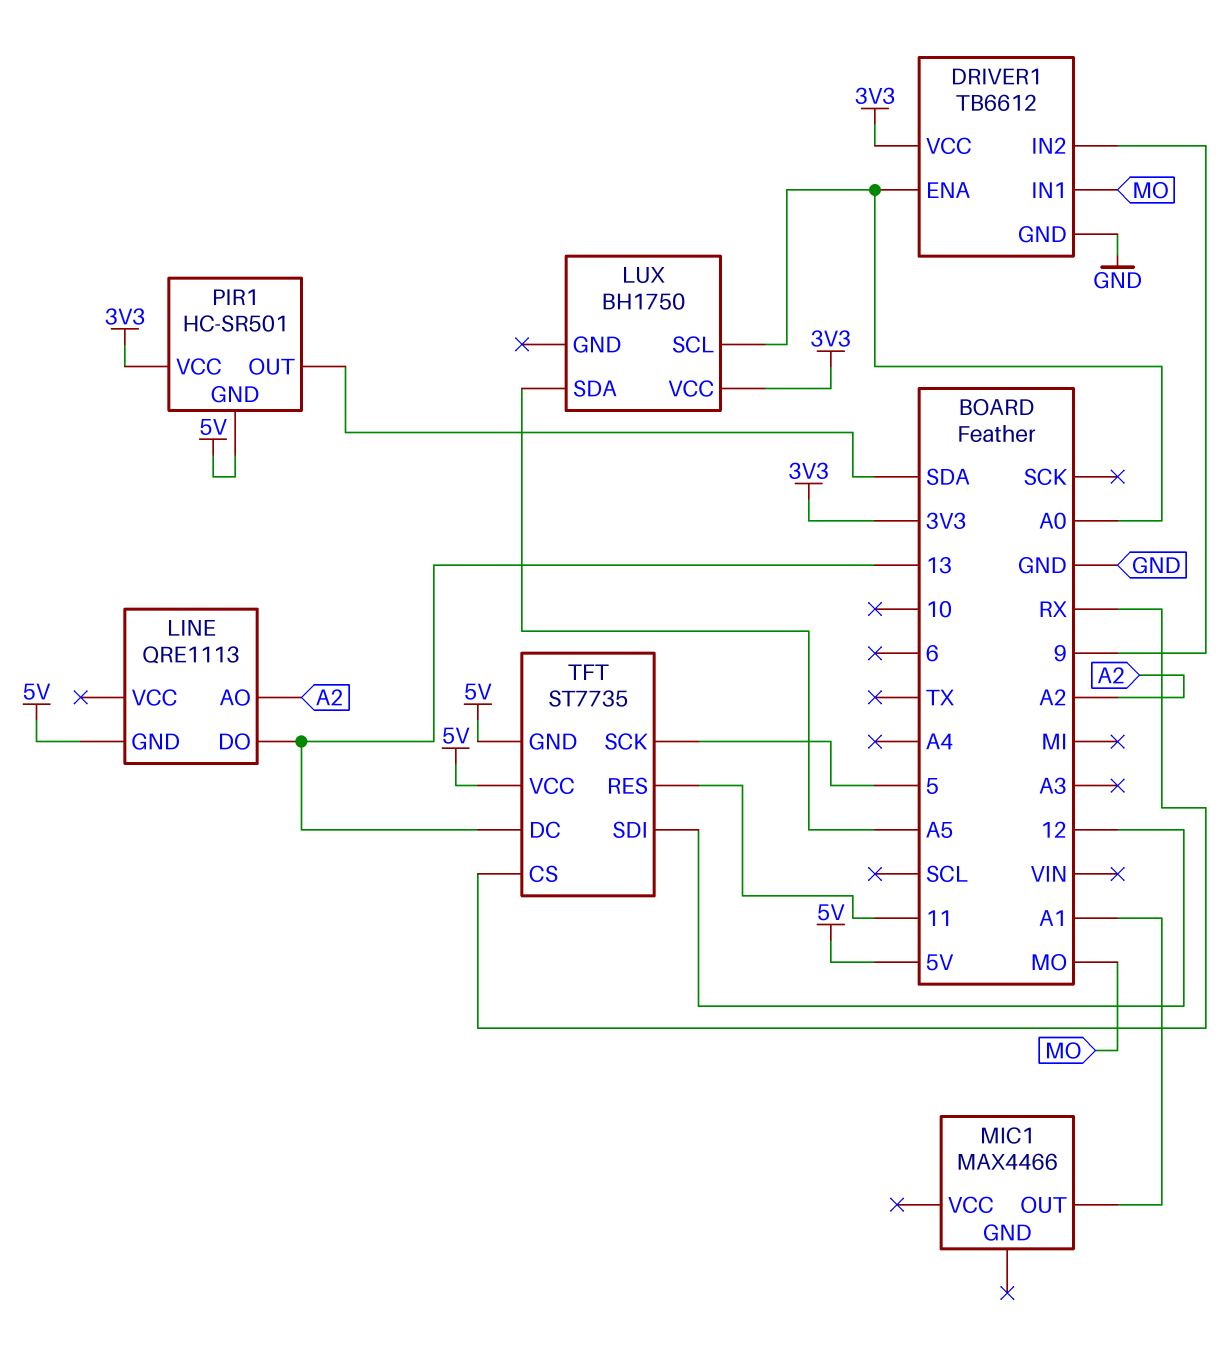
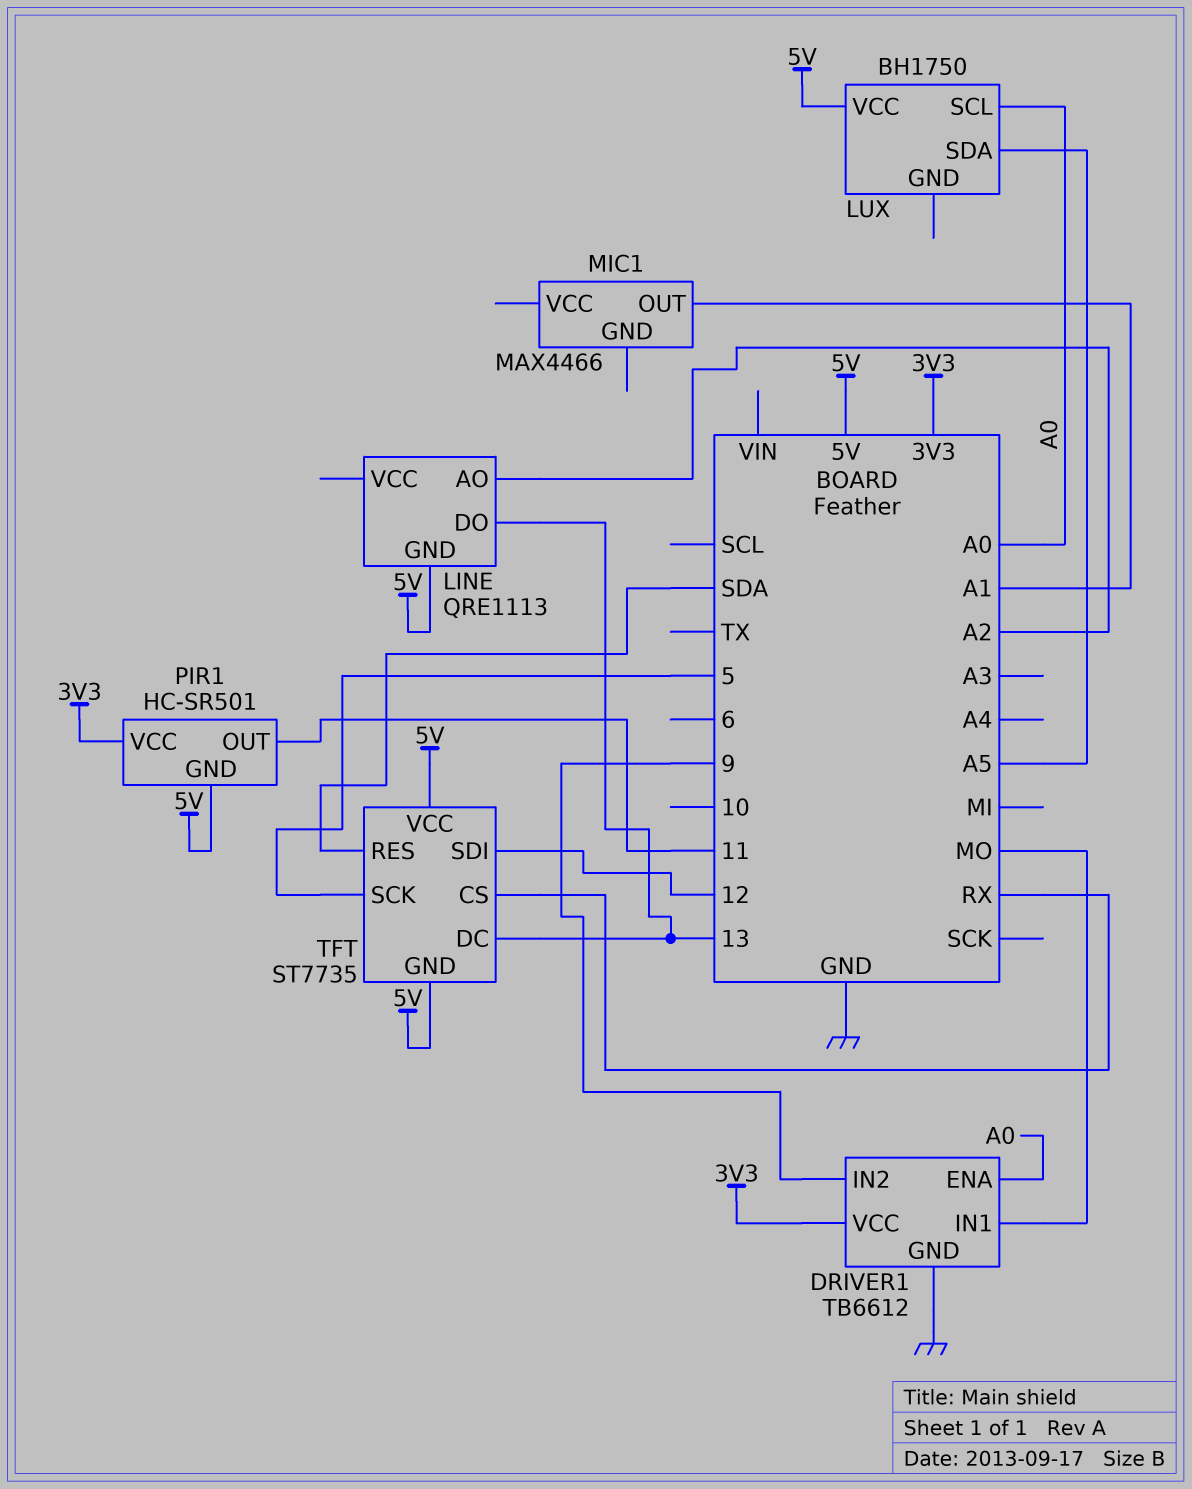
LUX pin VCC: 3V3 -> 5V
PIR1 pin OUT: SDA -> 11
TFT pin RES: 11 -> SDA

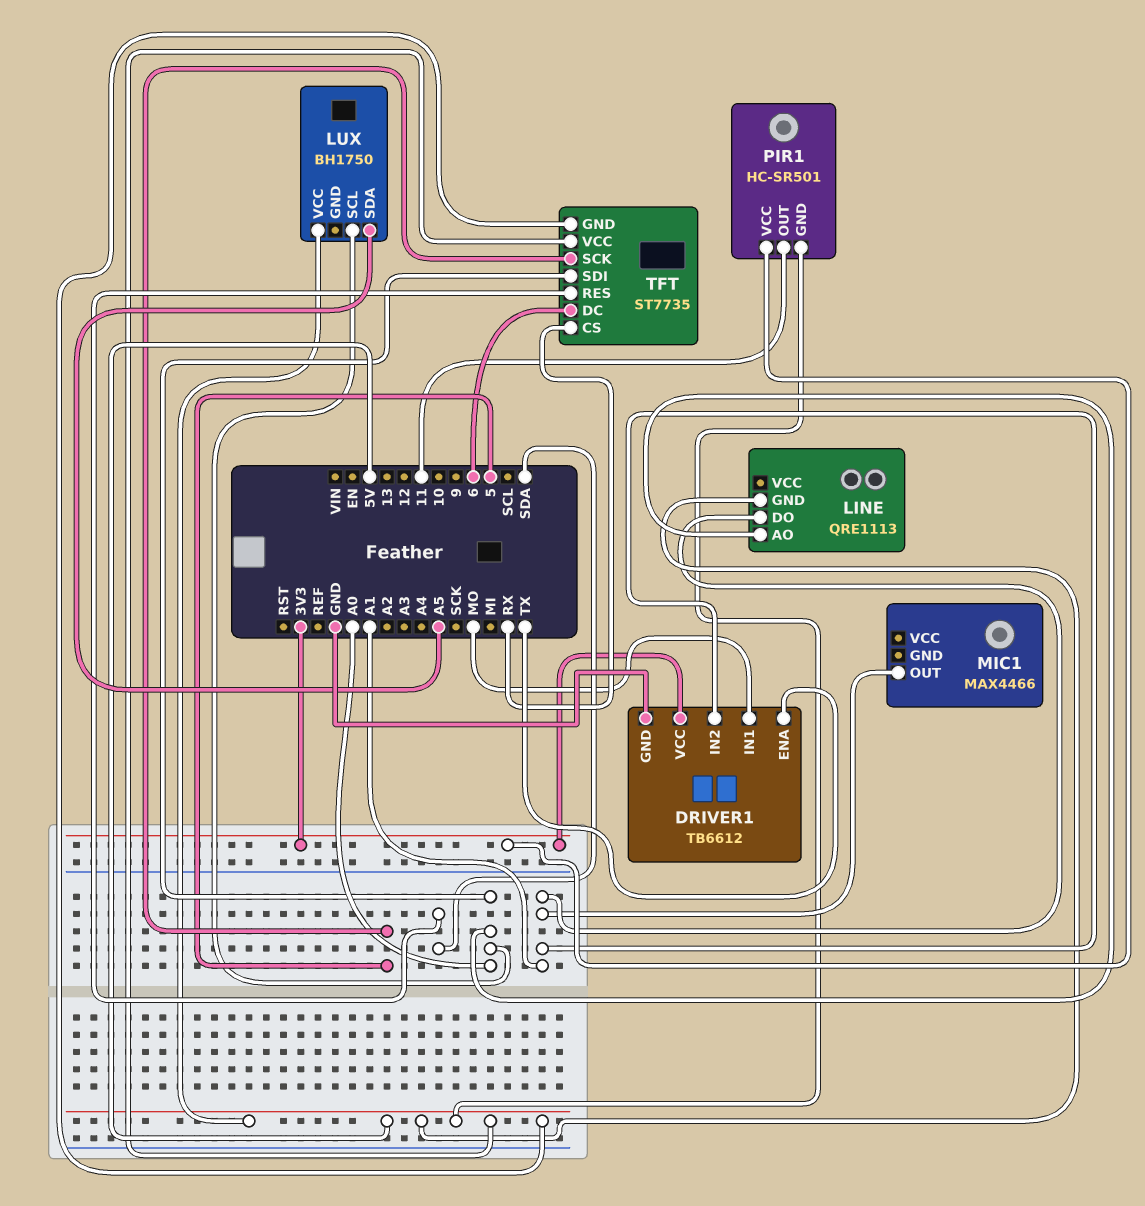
DRIVER1 pin ENA: A0 -> TX
DRIVER1 pin IN2: 9 -> A1
LINE pin AO: A2 -> A0
LINE pin DO: 13 -> A1
TFT pin DC: 13 -> 6
TFT pin SDI: 12 -> A0

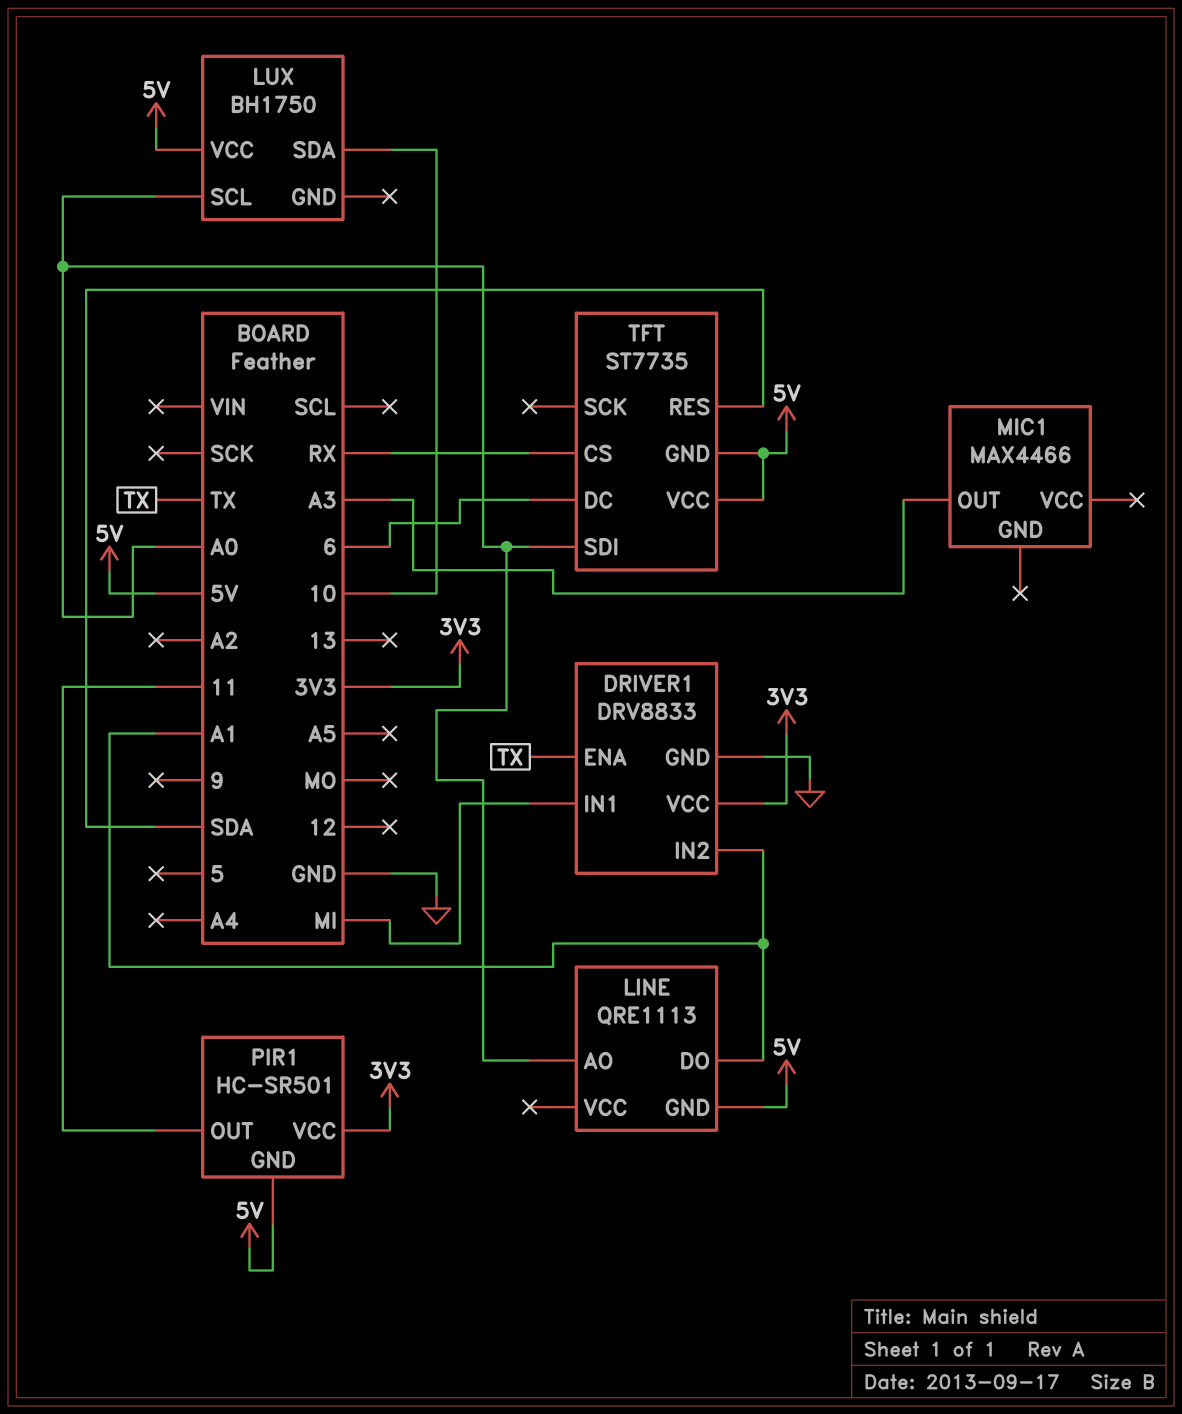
DRIVER1: TB6612 -> DRV8833
DRIVER1 pin IN1: MO -> MI
LUX pin SDA: A5 -> 10
MIC1 pin OUT: A1 -> A3
TFT pin SCK: 5 -> none

